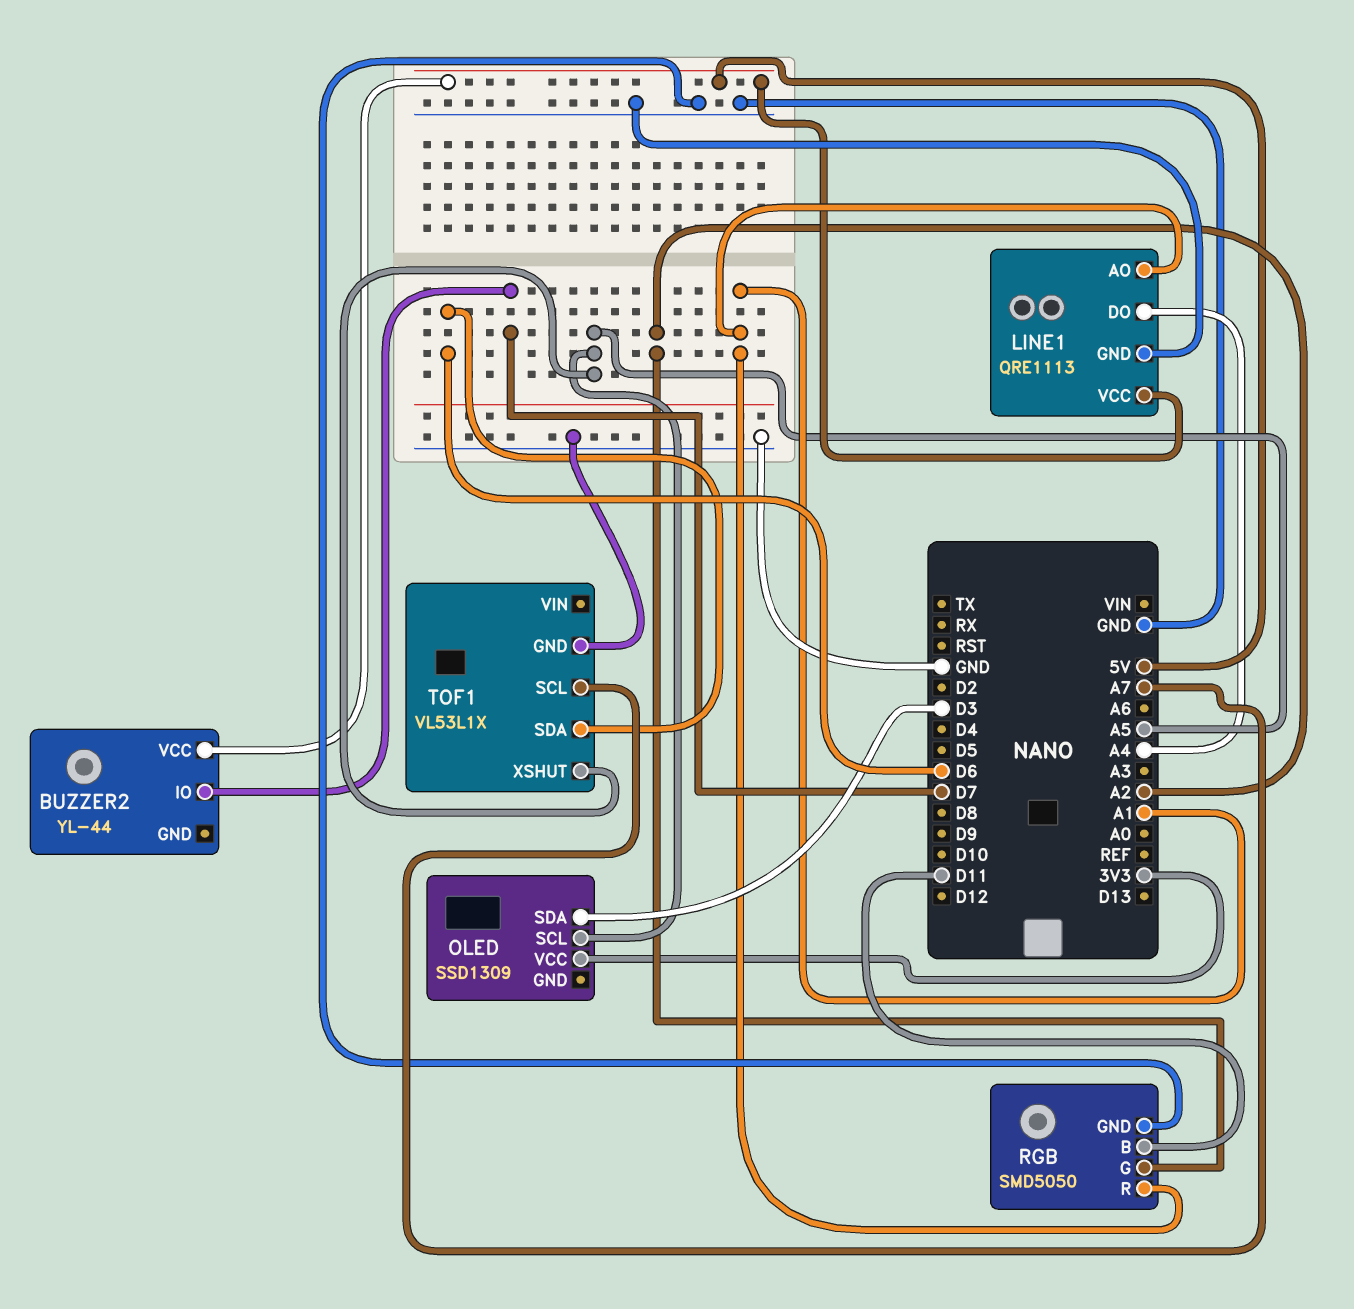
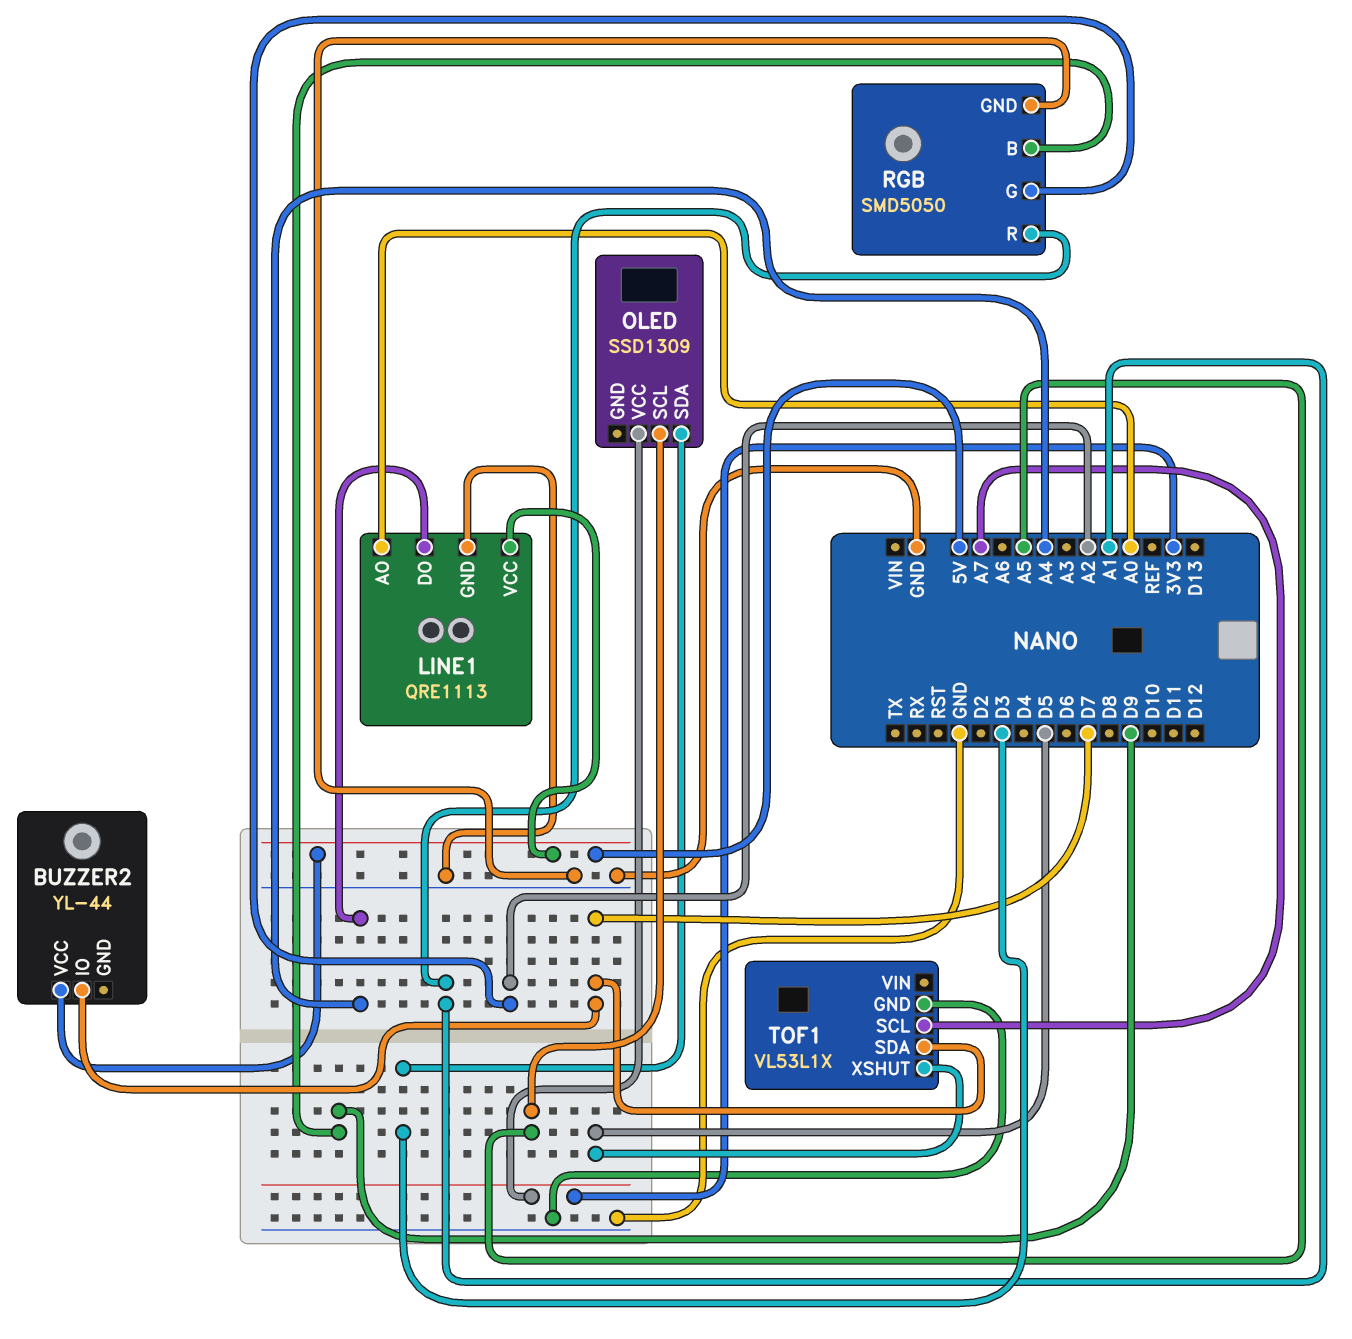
LINE1 pin AO: A1 -> A0
RGB pin B: D11 -> D9
TOF1 pin SDA: D6 -> D7
TOF1 pin XSHUT: A5 -> D5

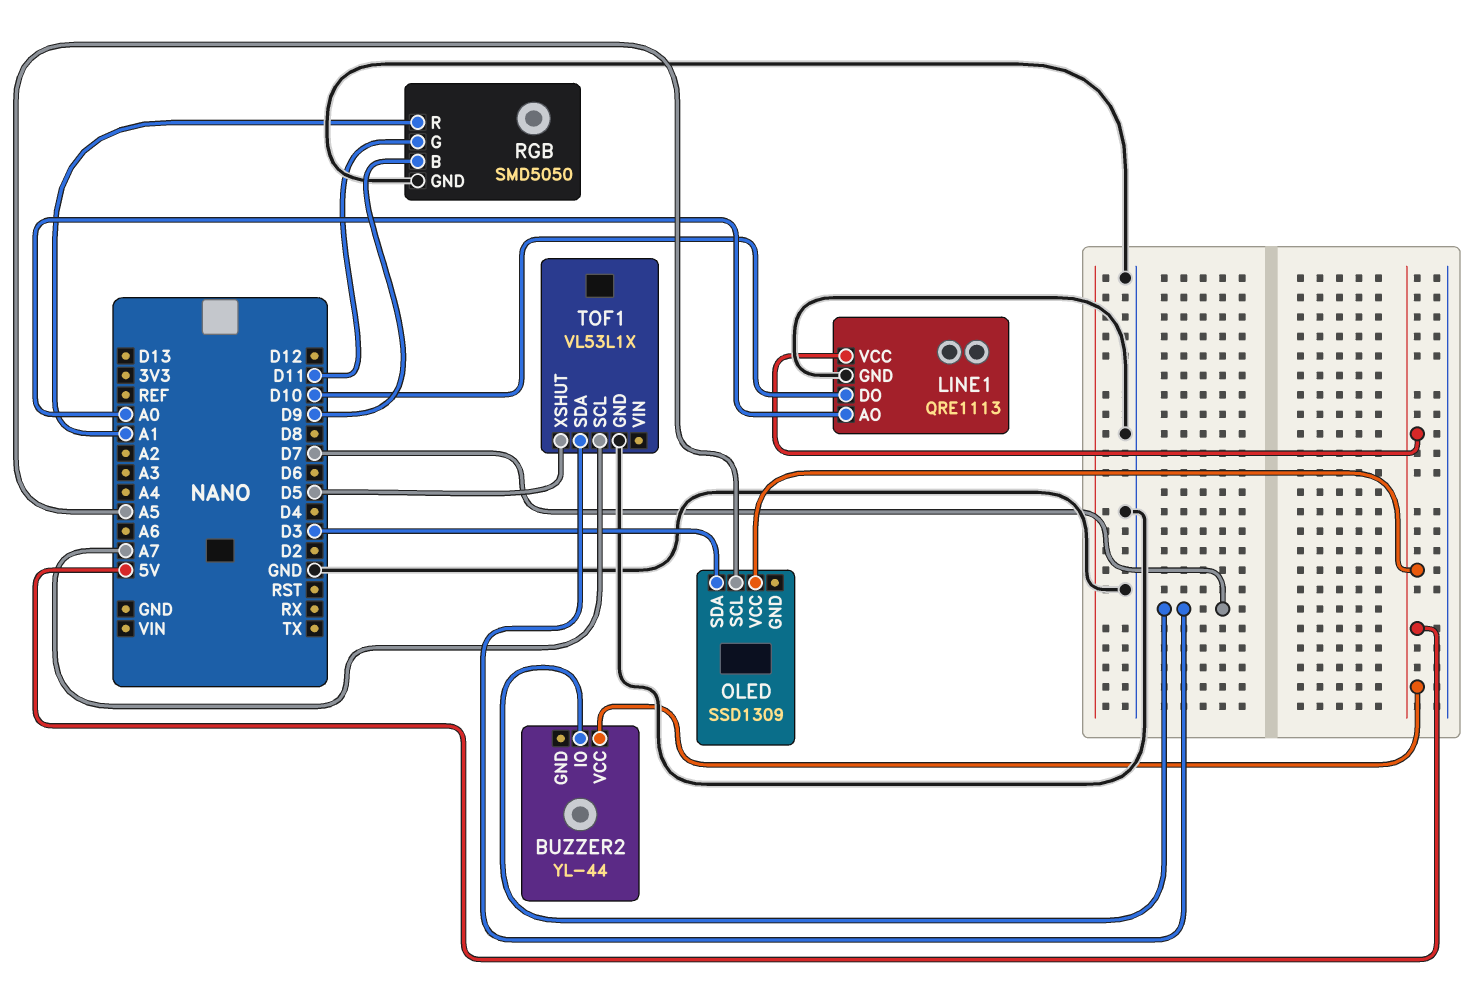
LINE1 pin DO: A4 -> D10
OLED pin VCC: 3V3 -> 5V
RGB pin G: A2 -> D11

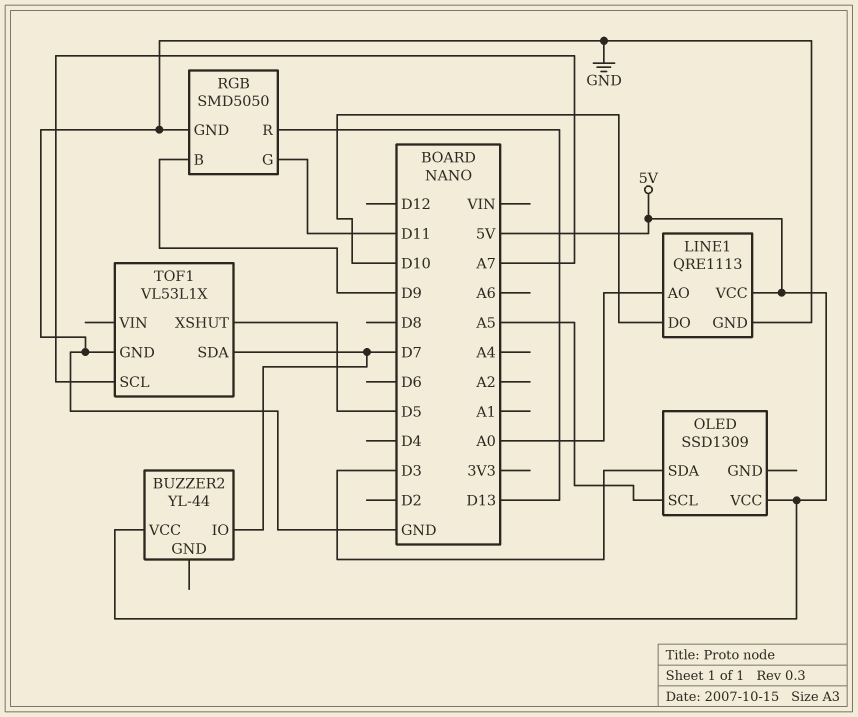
RGB pin R: A1 -> D13

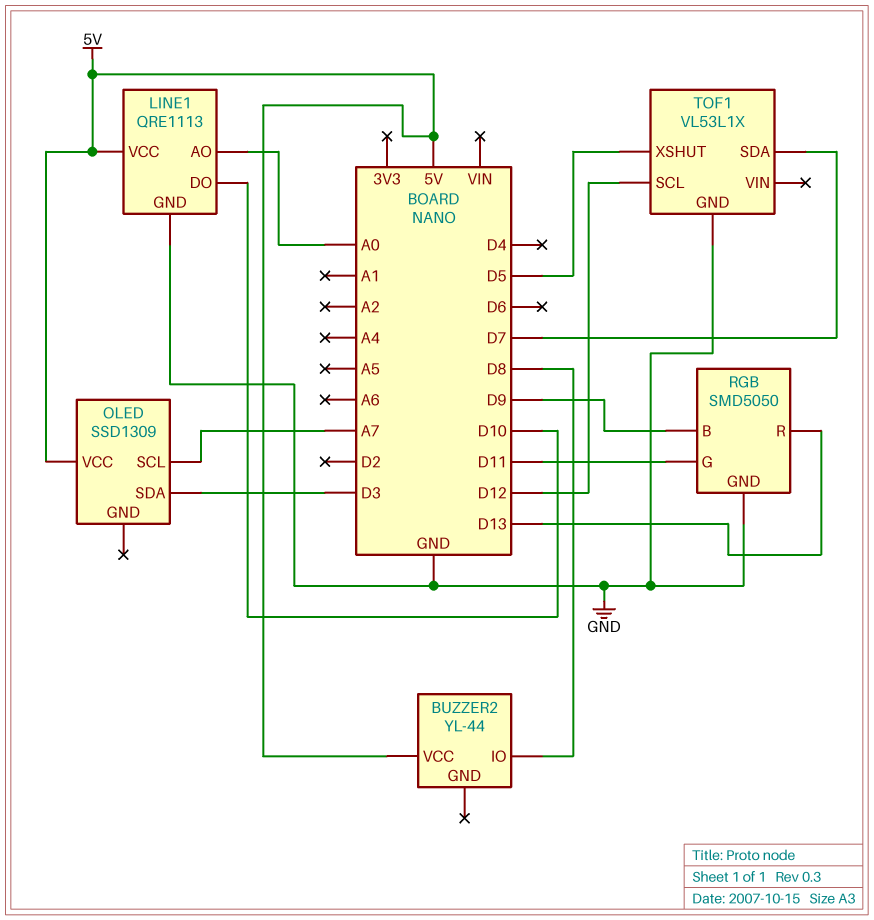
BUZZER2 pin IO: D7 -> D8
OLED pin SCL: A5 -> A7
TOF1 pin SCL: A7 -> D12

